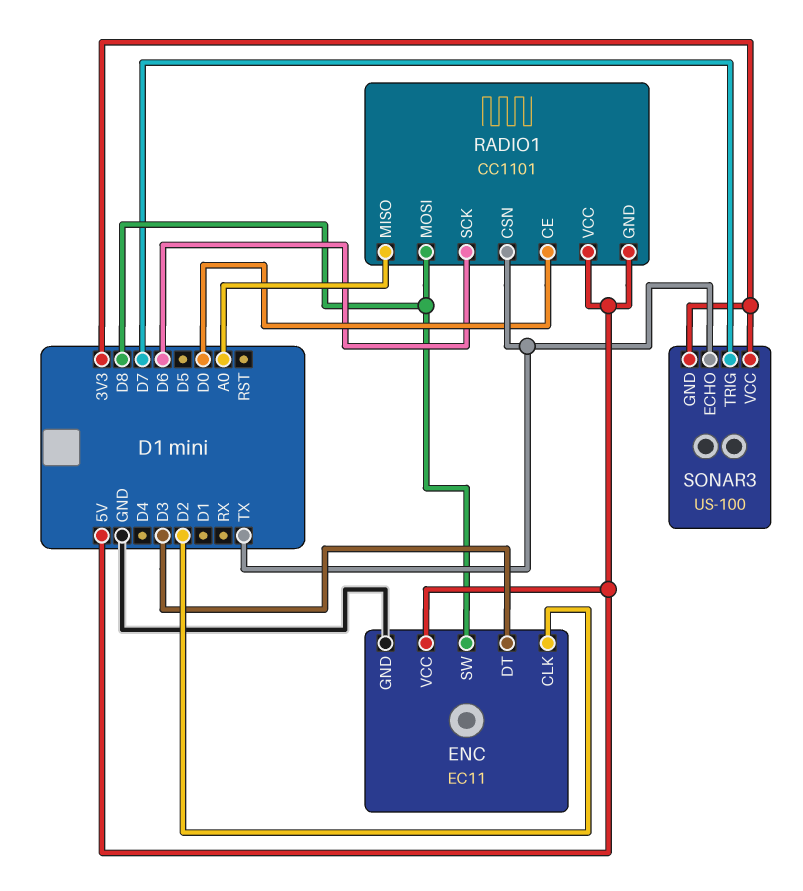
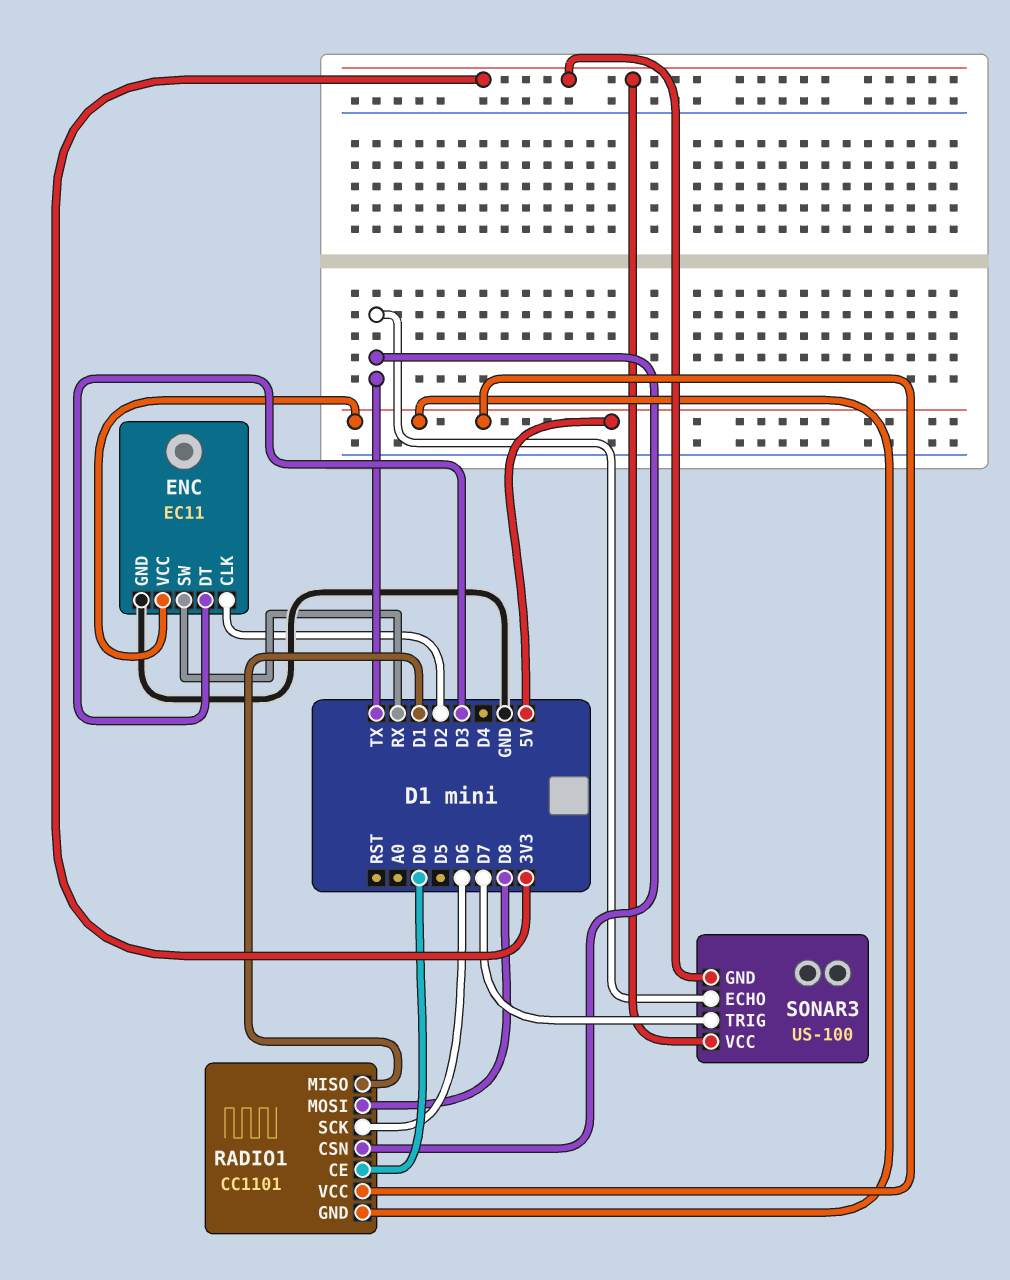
ENC pin SW: D8 -> RX
RADIO1 pin MISO: A0 -> D1

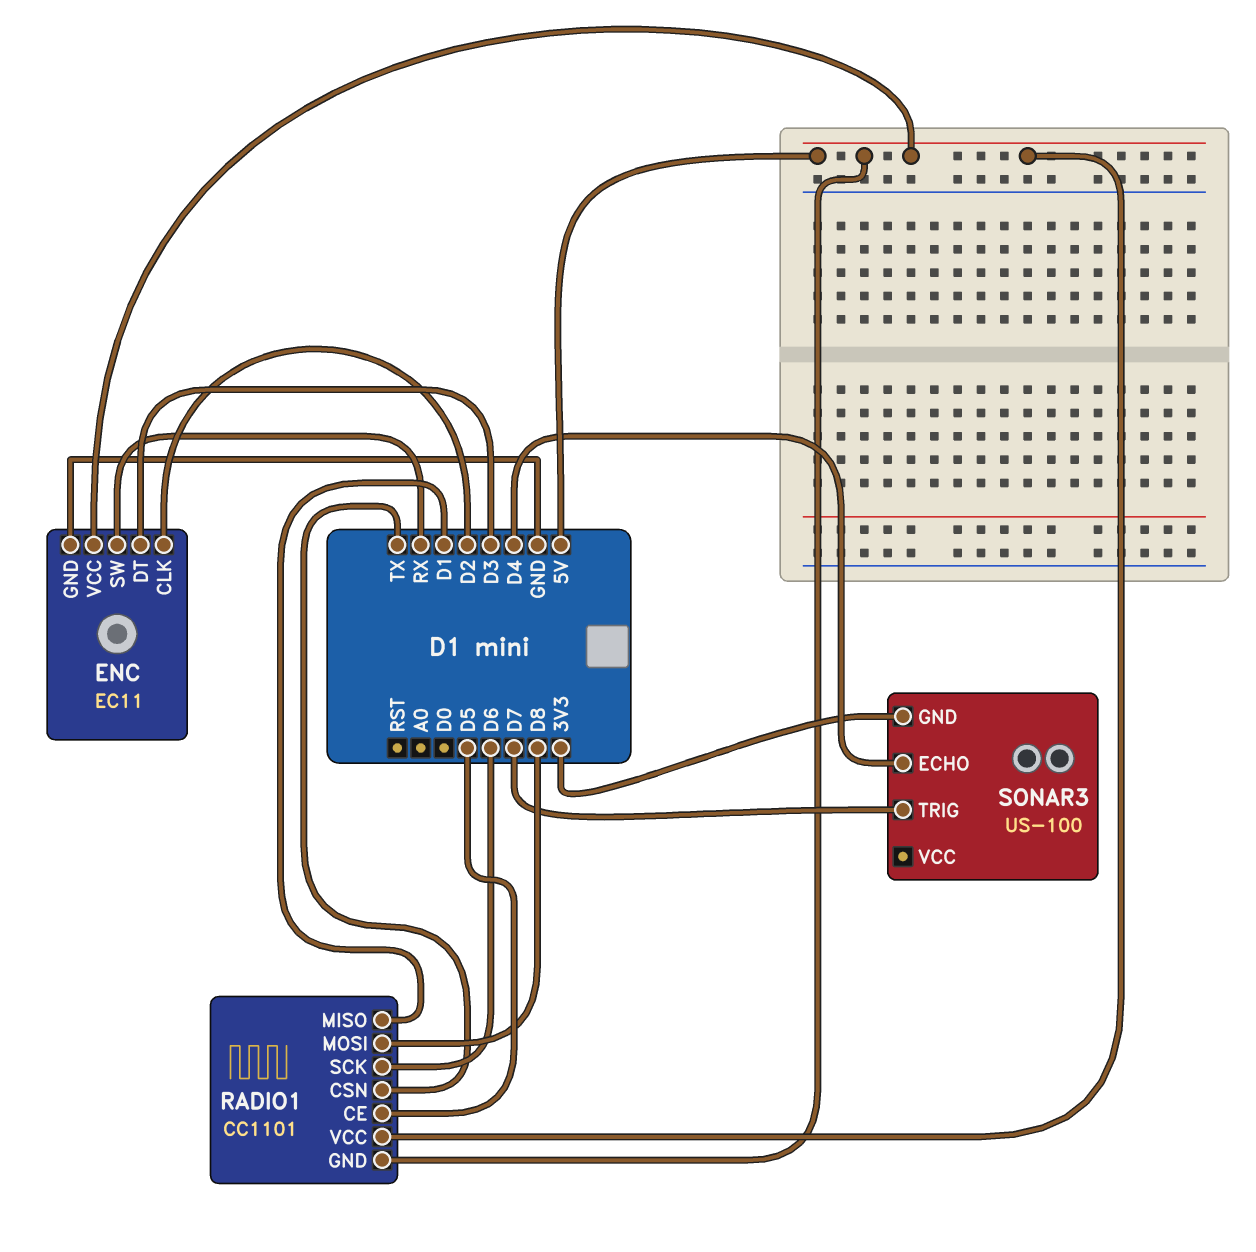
RADIO1 pin CE: D0 -> D5
SONAR3 pin ECHO: TX -> D4
SONAR3 pin VCC: 3V3 -> none

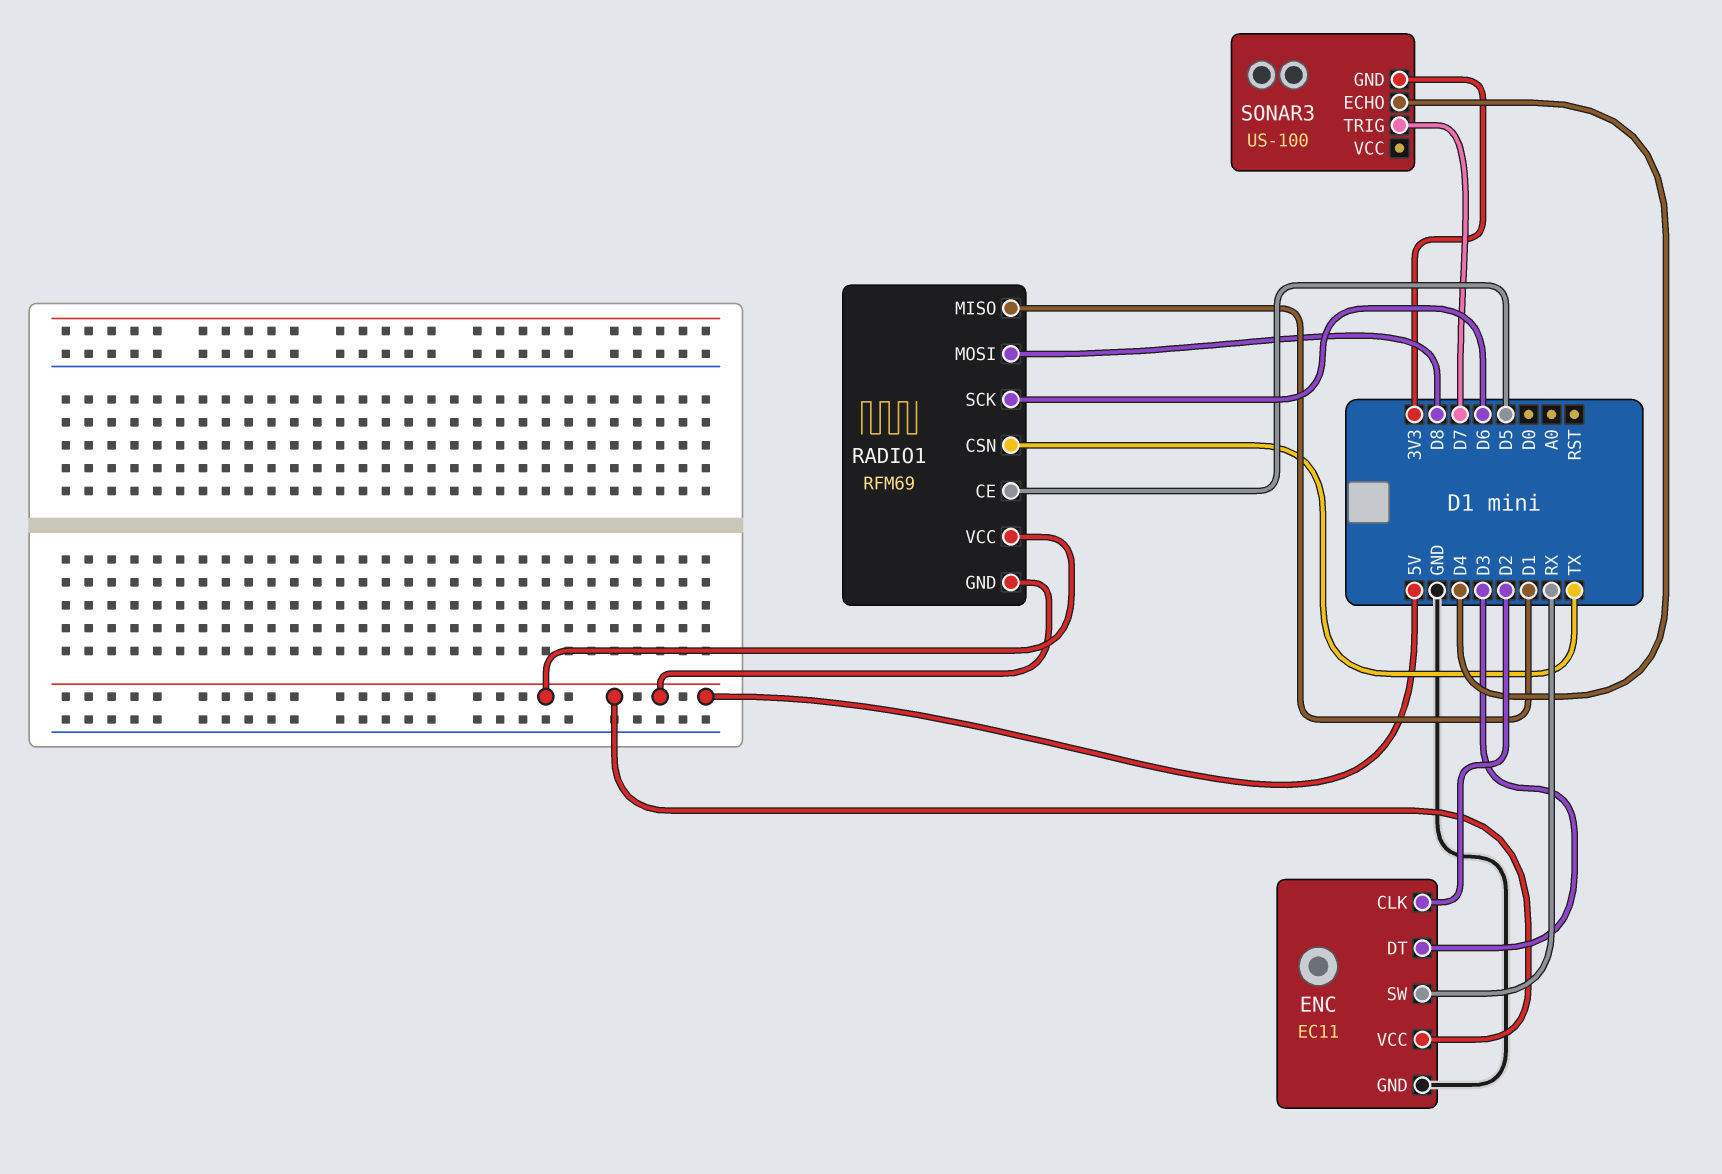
RADIO1: CC1101 -> RFM69

